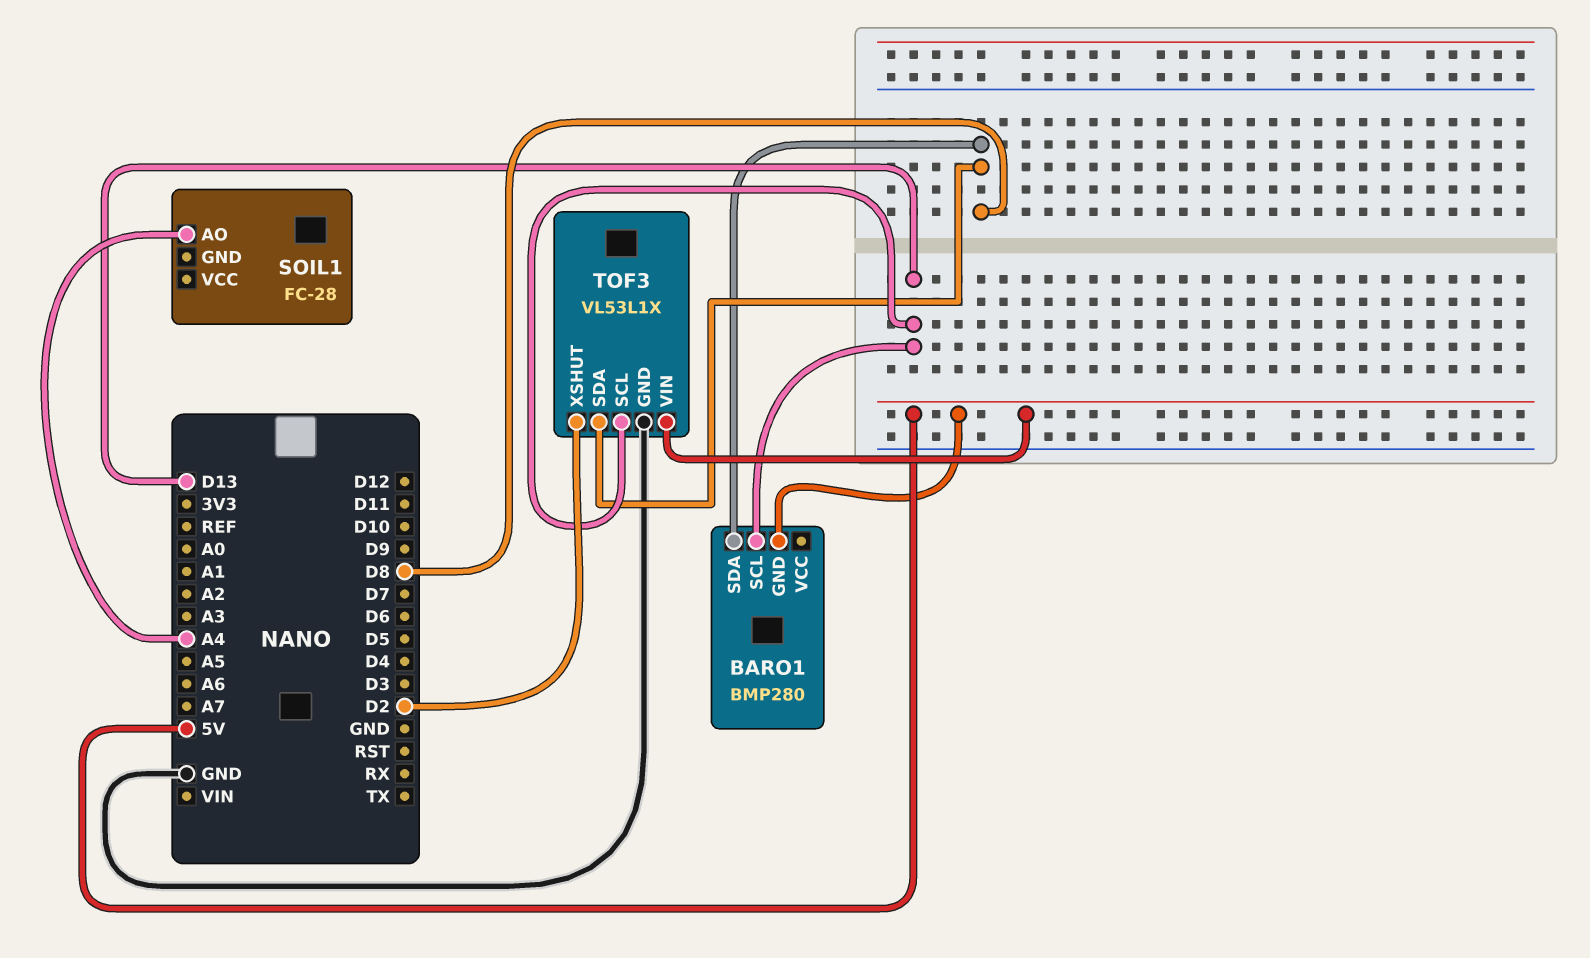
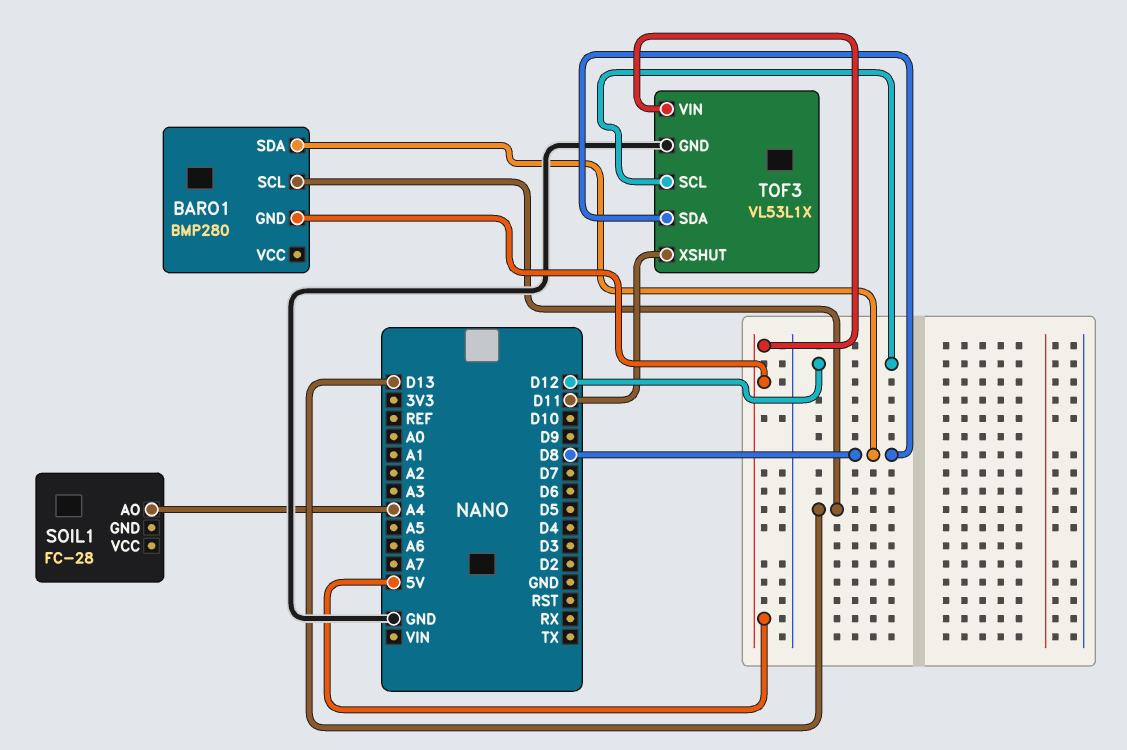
TOF3 pin SCL: D13 -> D12
TOF3 pin XSHUT: D2 -> D11

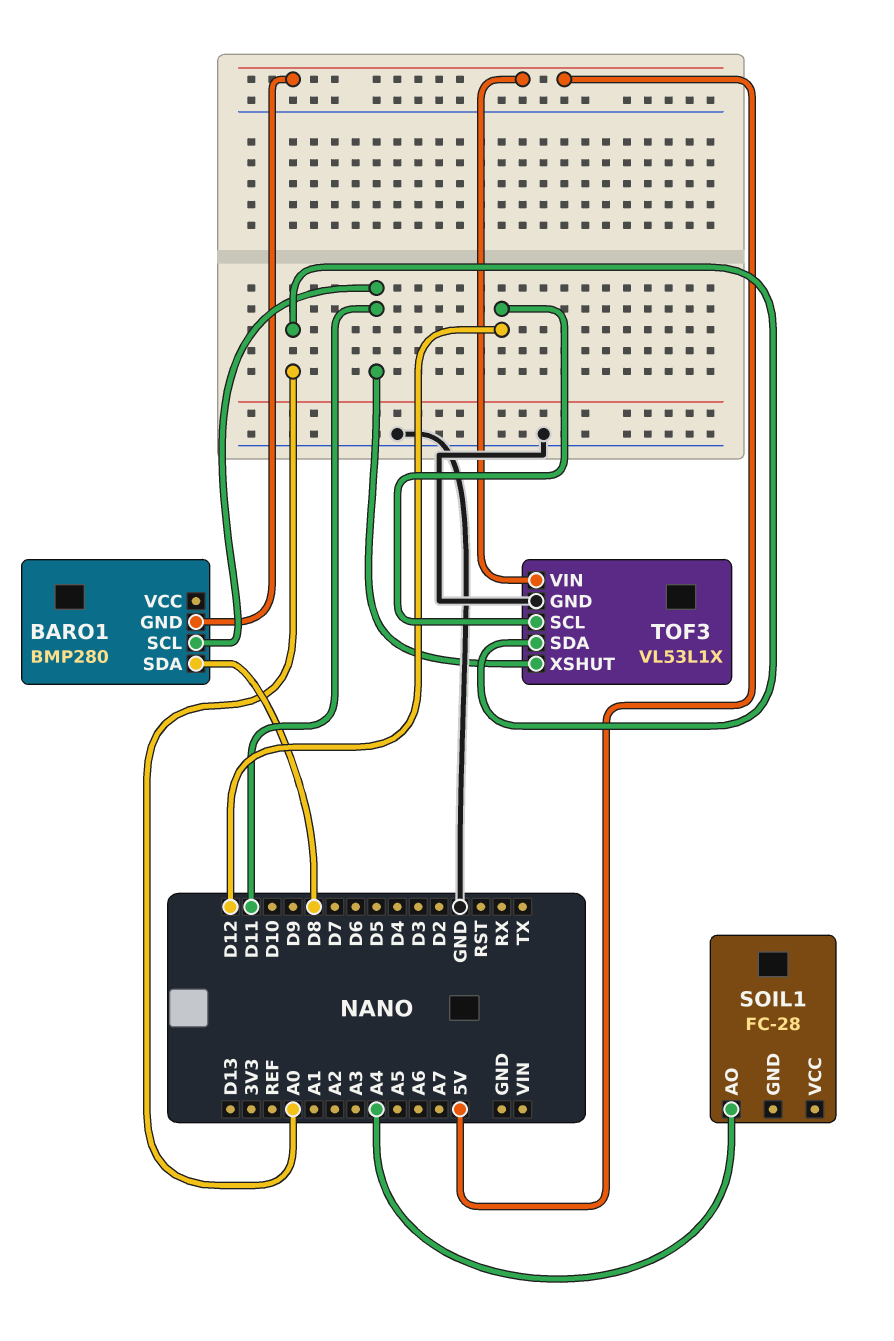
BARO1 pin SCL: D13 -> D11
TOF3 pin SDA: D8 -> A0

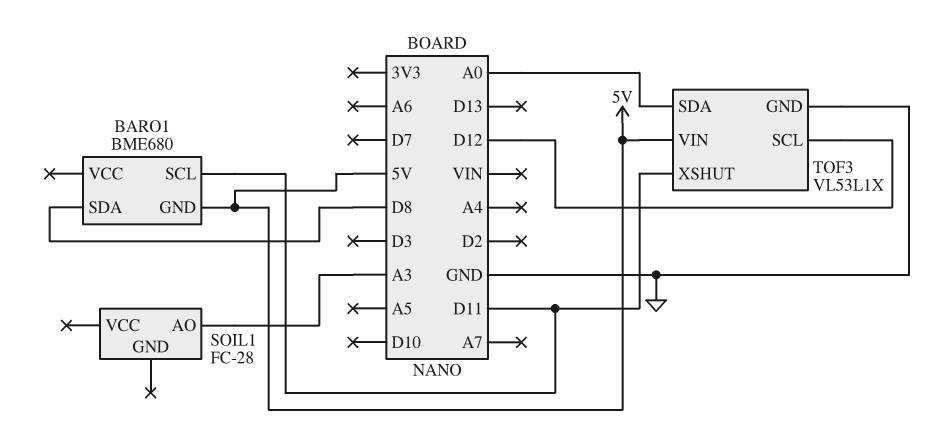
BARO1: BMP280 -> BME680
SOIL1 pin AO: A4 -> A3

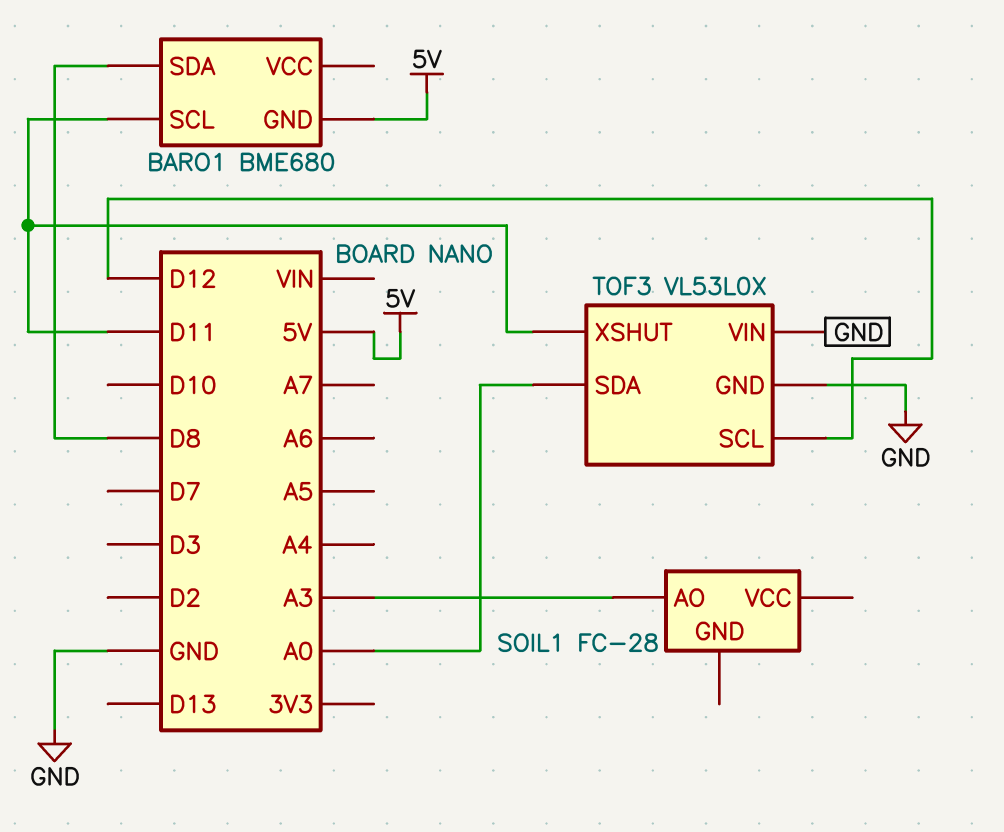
TOF3: VL53L1X -> VL53L0X
TOF3 pin VIN: 5V -> GND

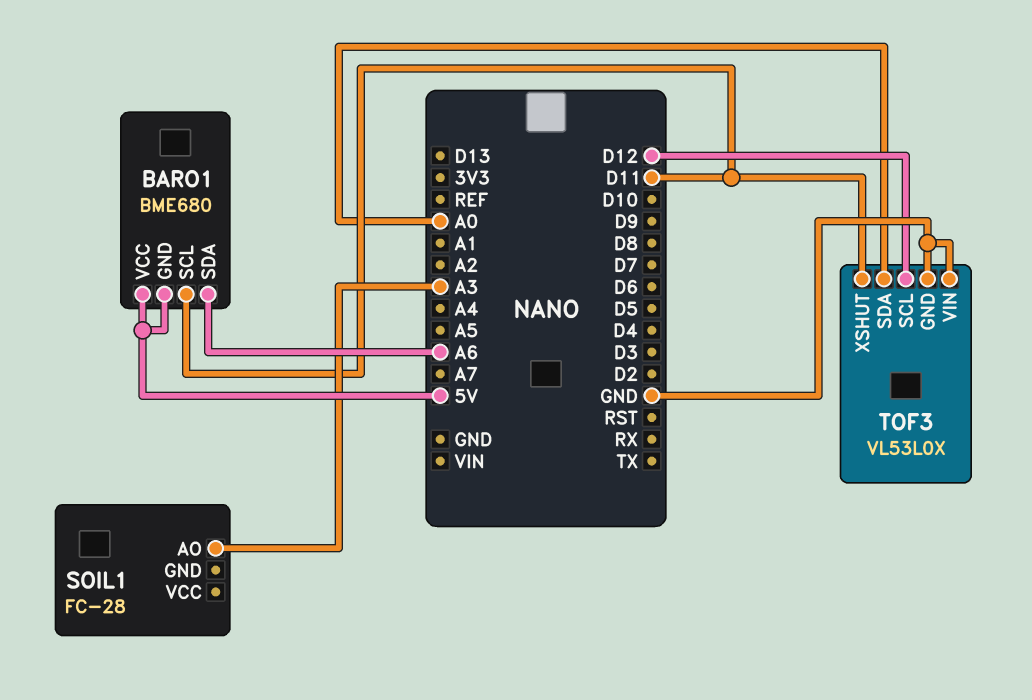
BARO1 pin SDA: D8 -> A6
BARO1 pin VCC: none -> 5V

